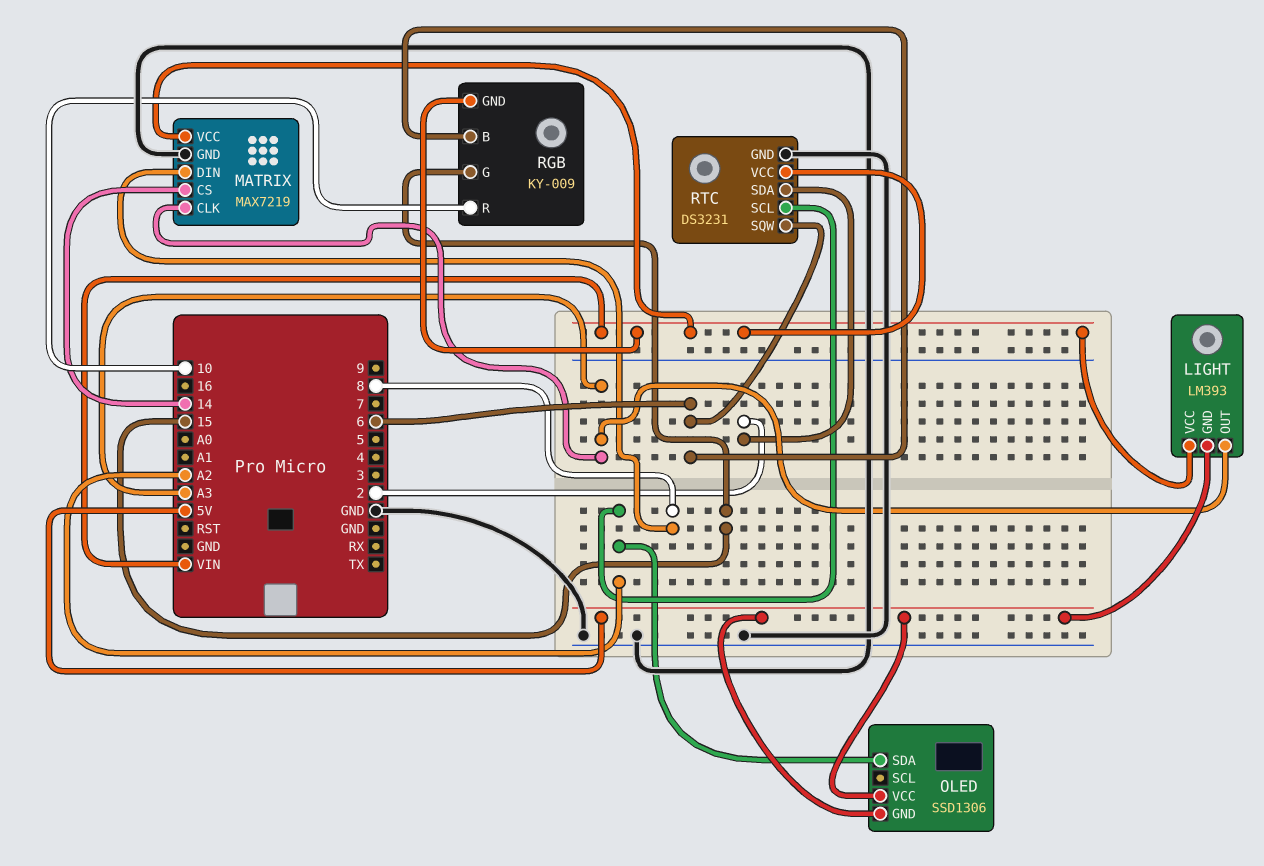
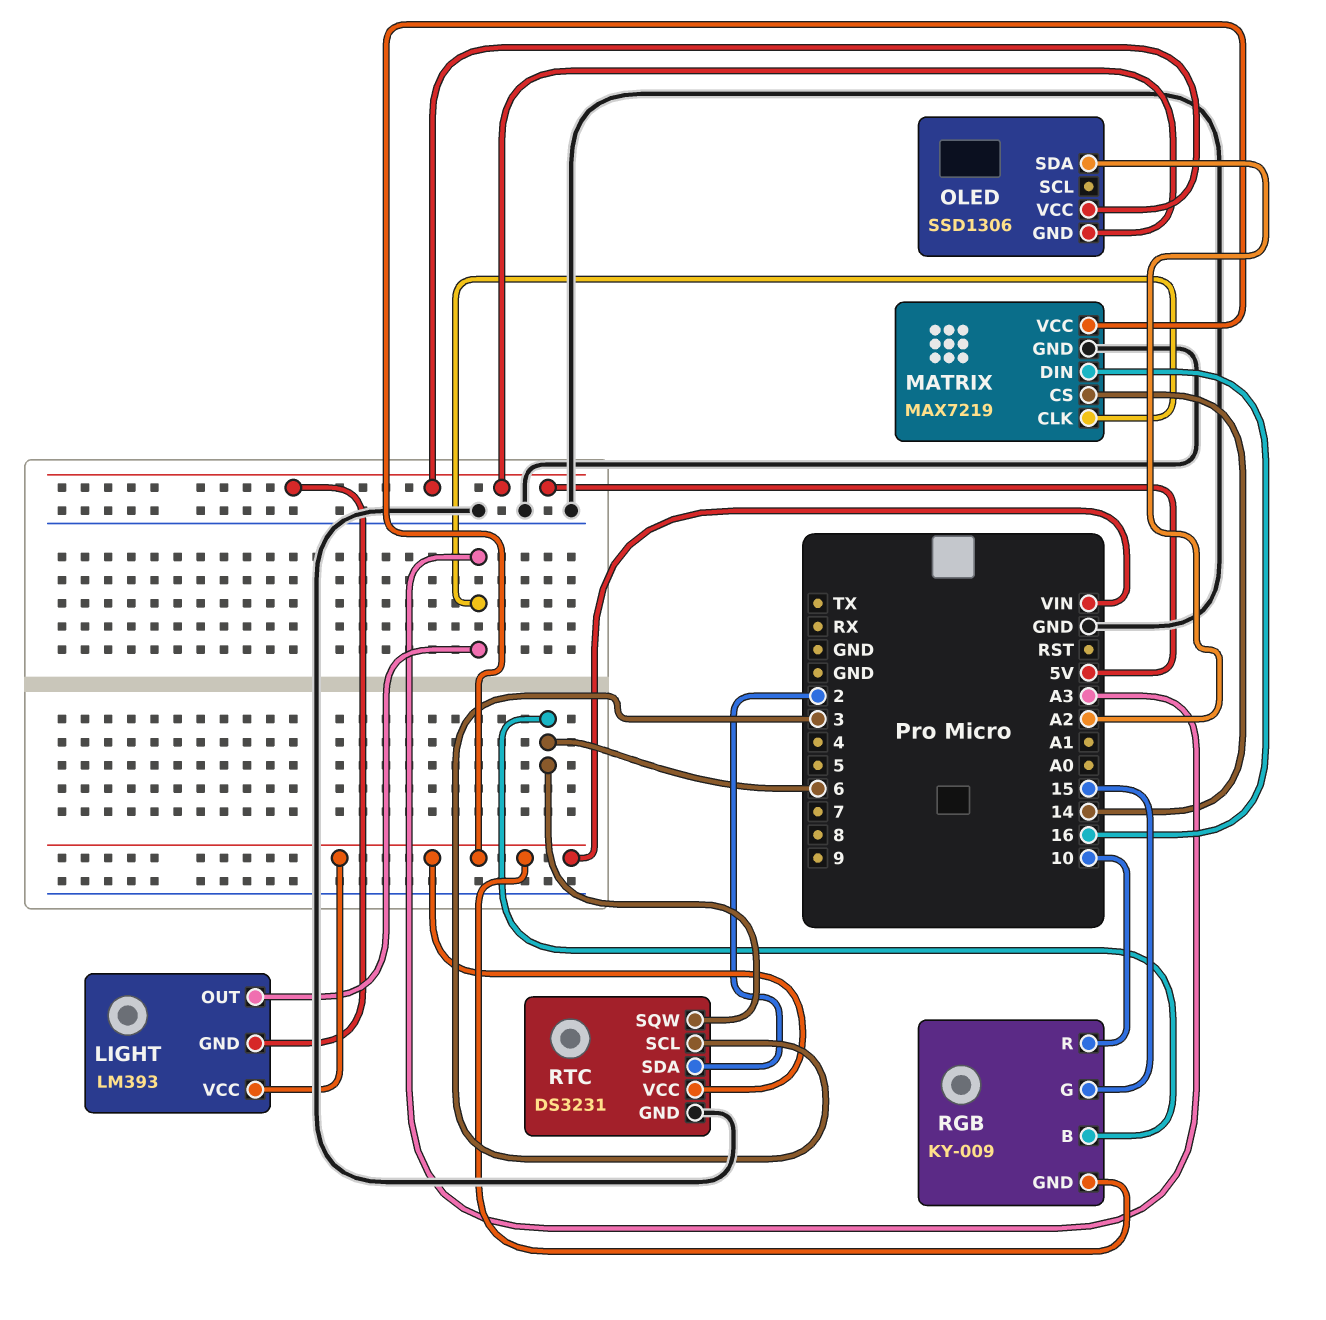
MATRIX pin DIN: 8 -> 16
RTC pin SCL: A2 -> 3

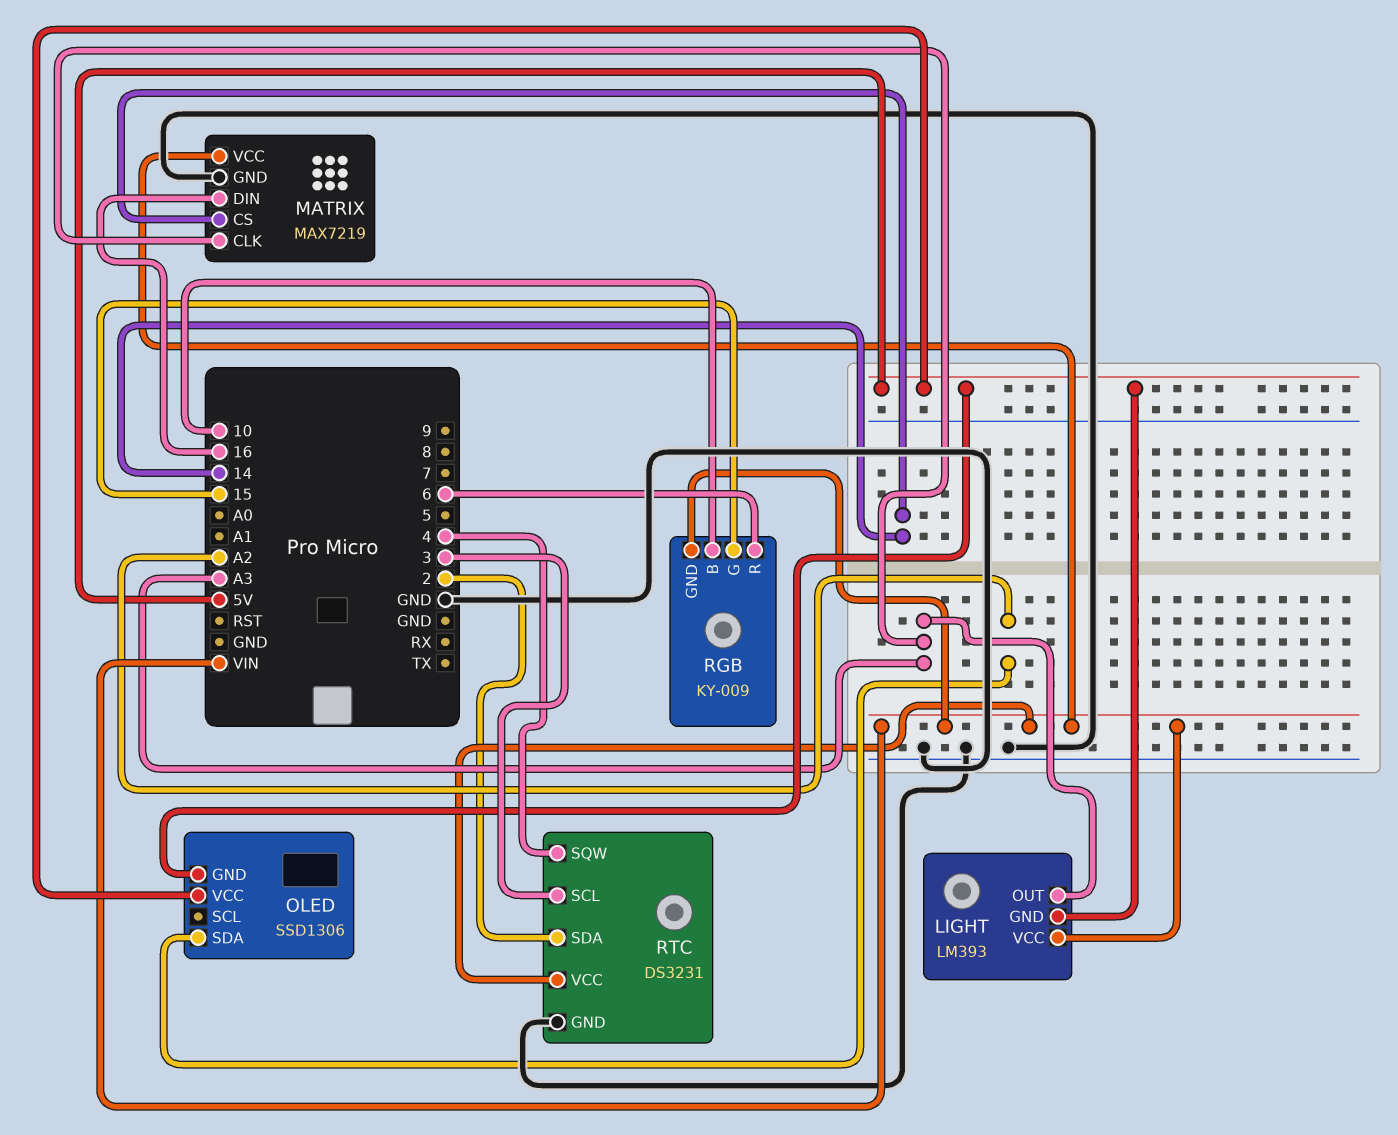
RGB pin B: 6 -> 10
RGB pin R: 10 -> 6
RTC pin SQW: 6 -> 4

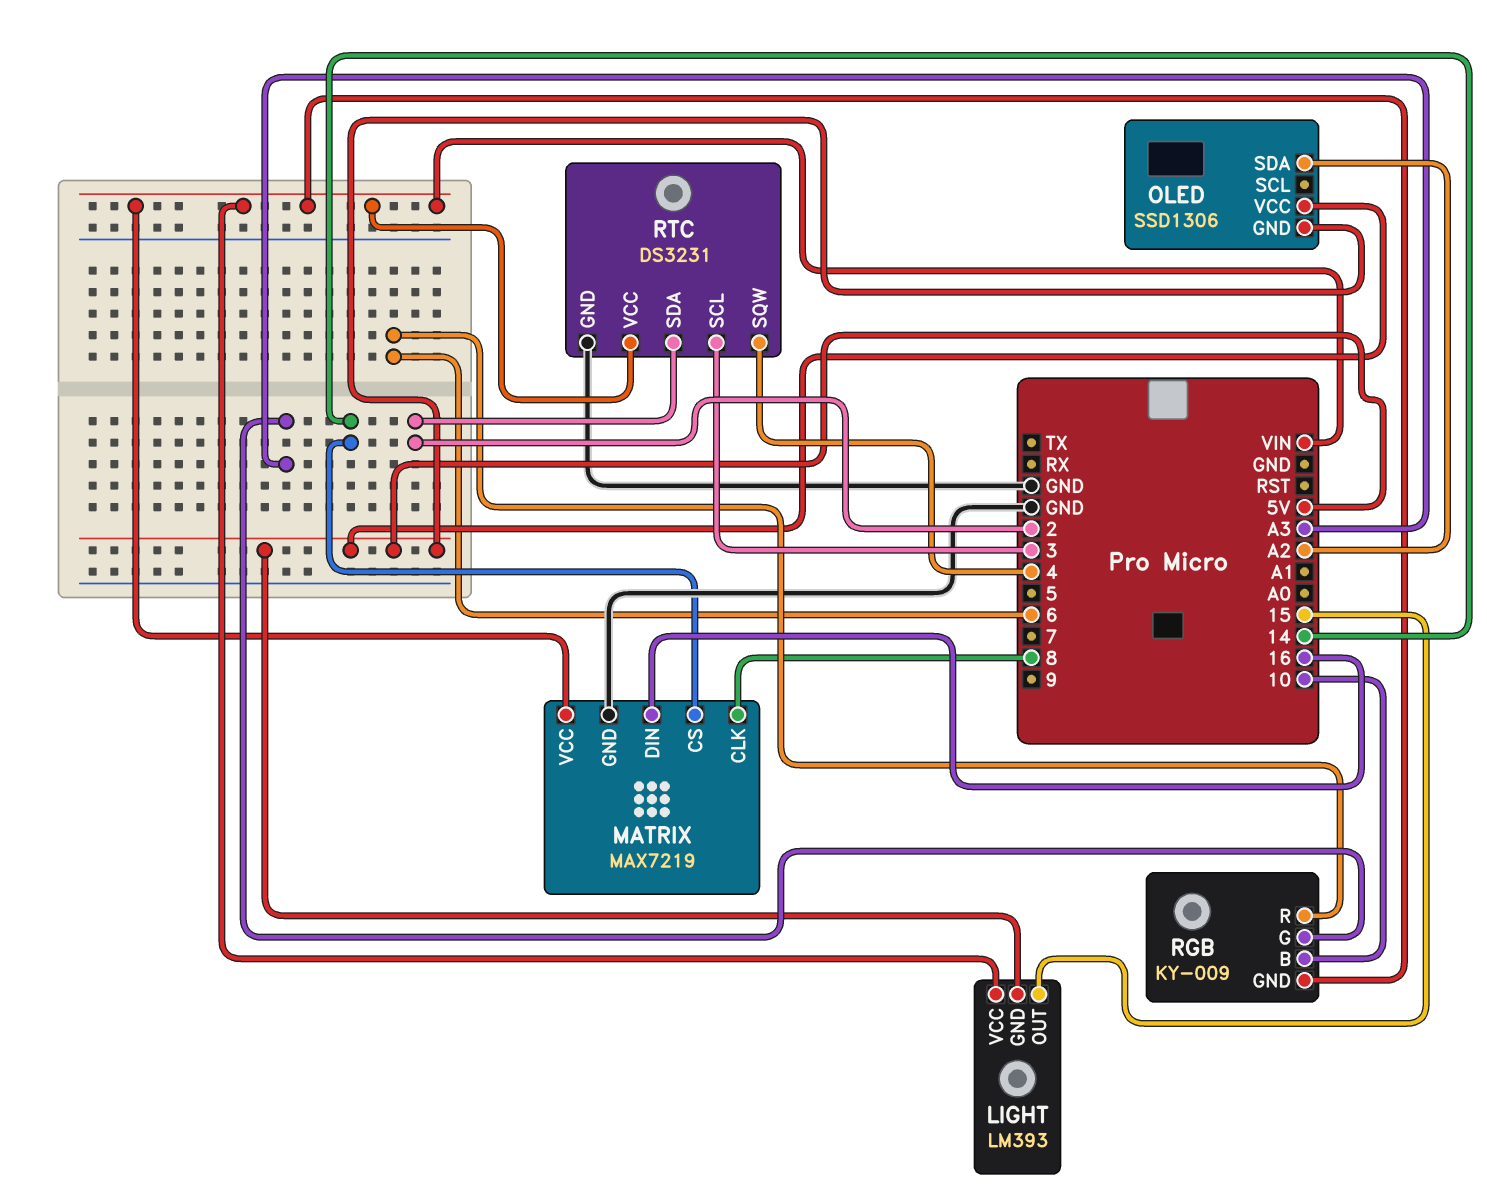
LIGHT pin OUT: A3 -> 15
MATRIX pin CLK: A3 -> 8
RGB pin G: 15 -> A3

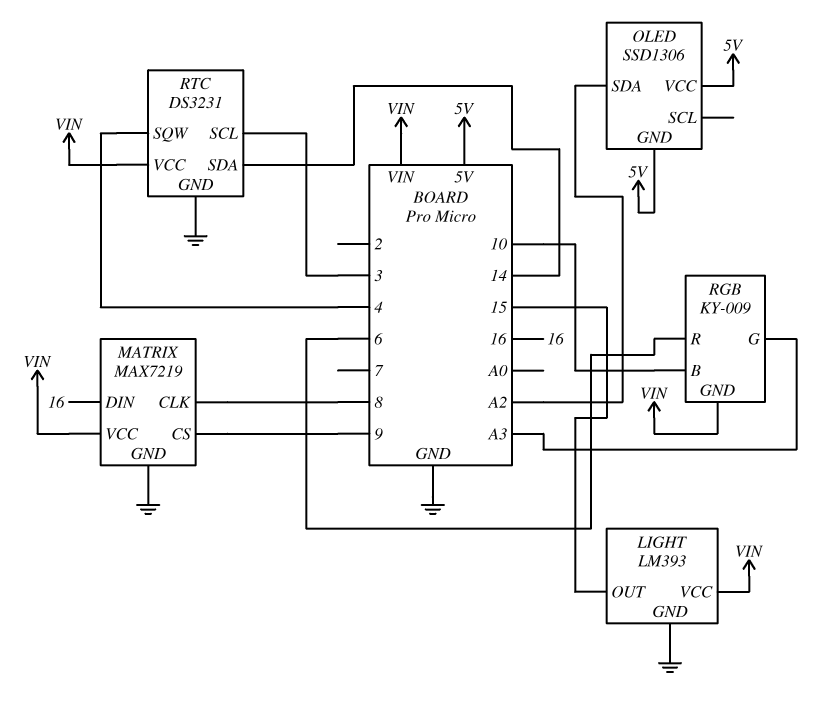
LIGHT pin GND: 5V -> GND
MATRIX pin CS: 14 -> 9
RTC pin SDA: 2 -> 14

